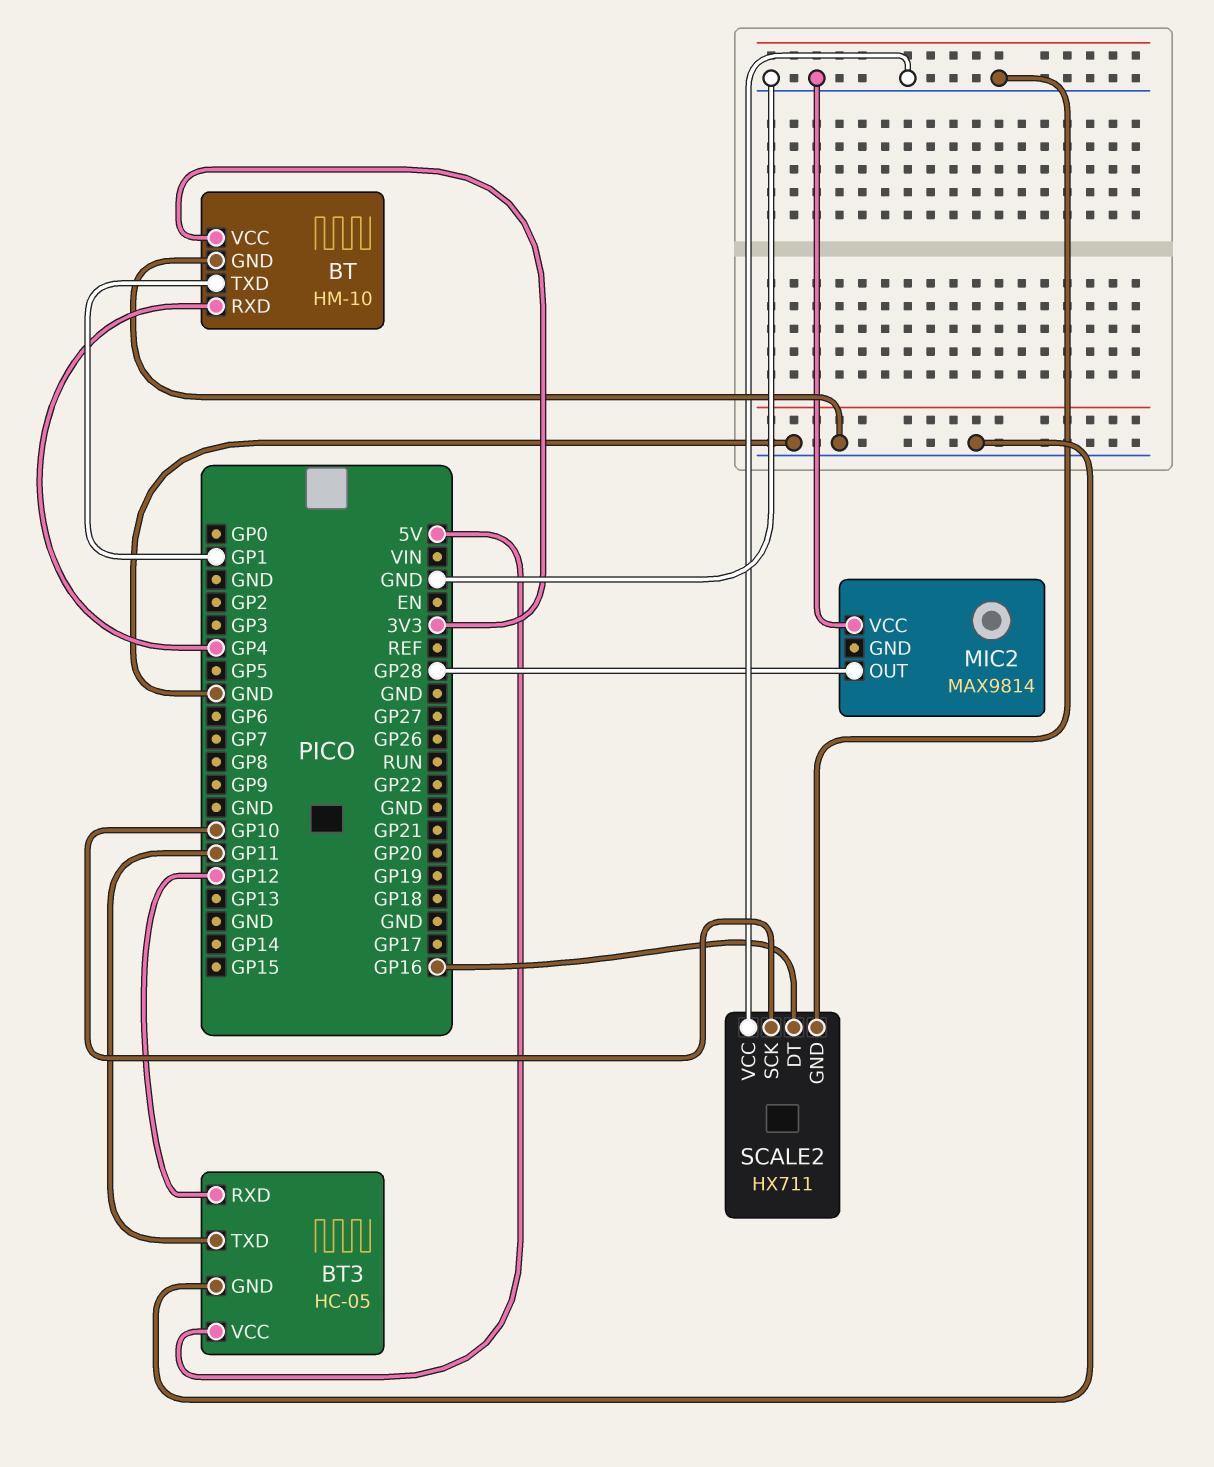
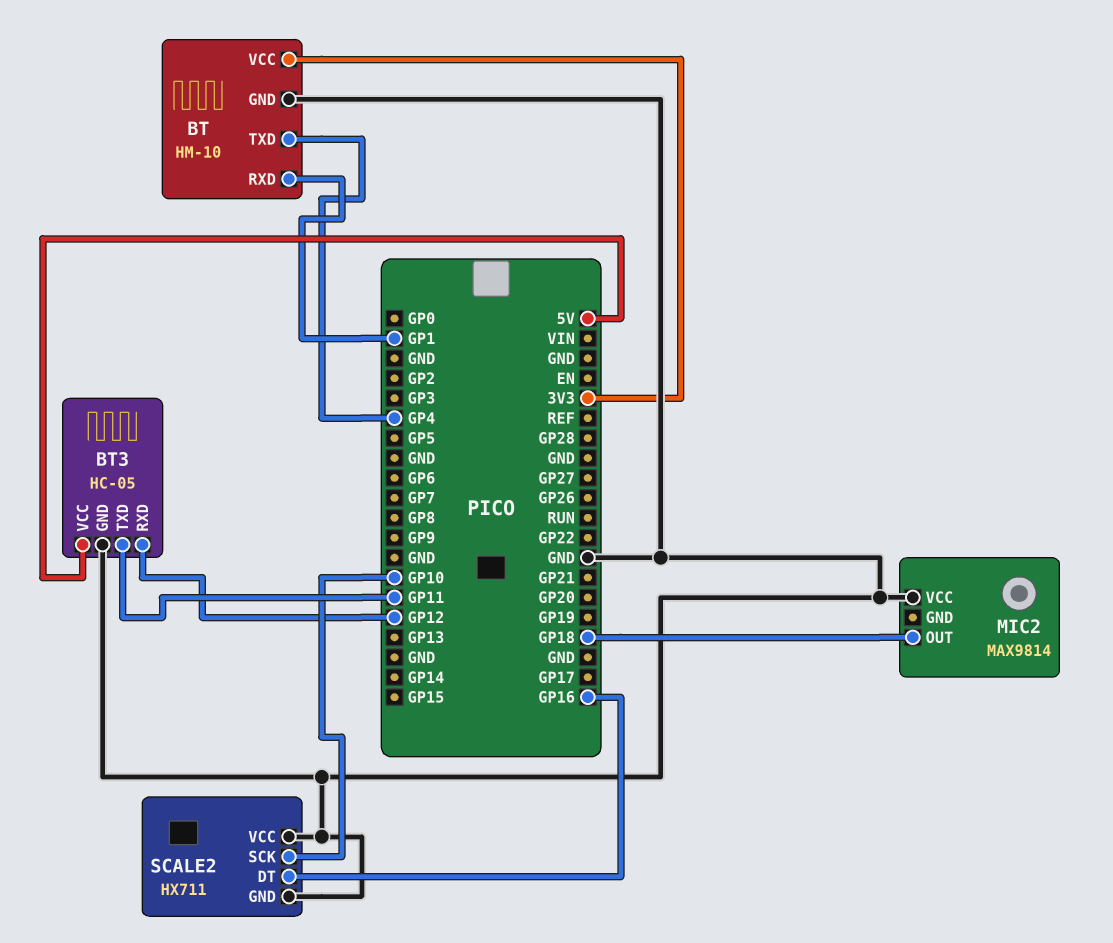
BT pin RXD: GP4 -> GP1
BT pin TXD: GP1 -> GP4
MIC2 pin OUT: GP28 -> GP18

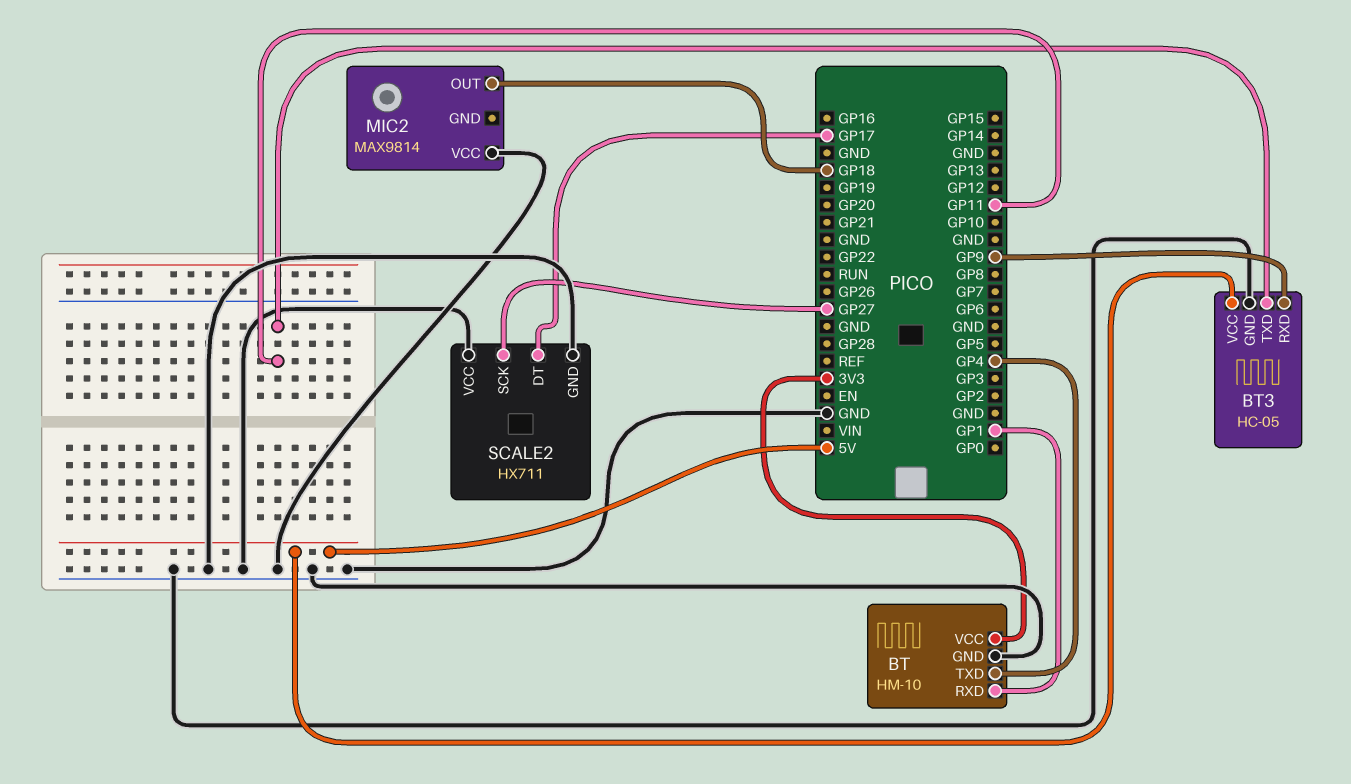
BT3 pin RXD: GP12 -> GP9
SCALE2 pin DT: GP16 -> GP17
SCALE2 pin SCK: GP10 -> GP27

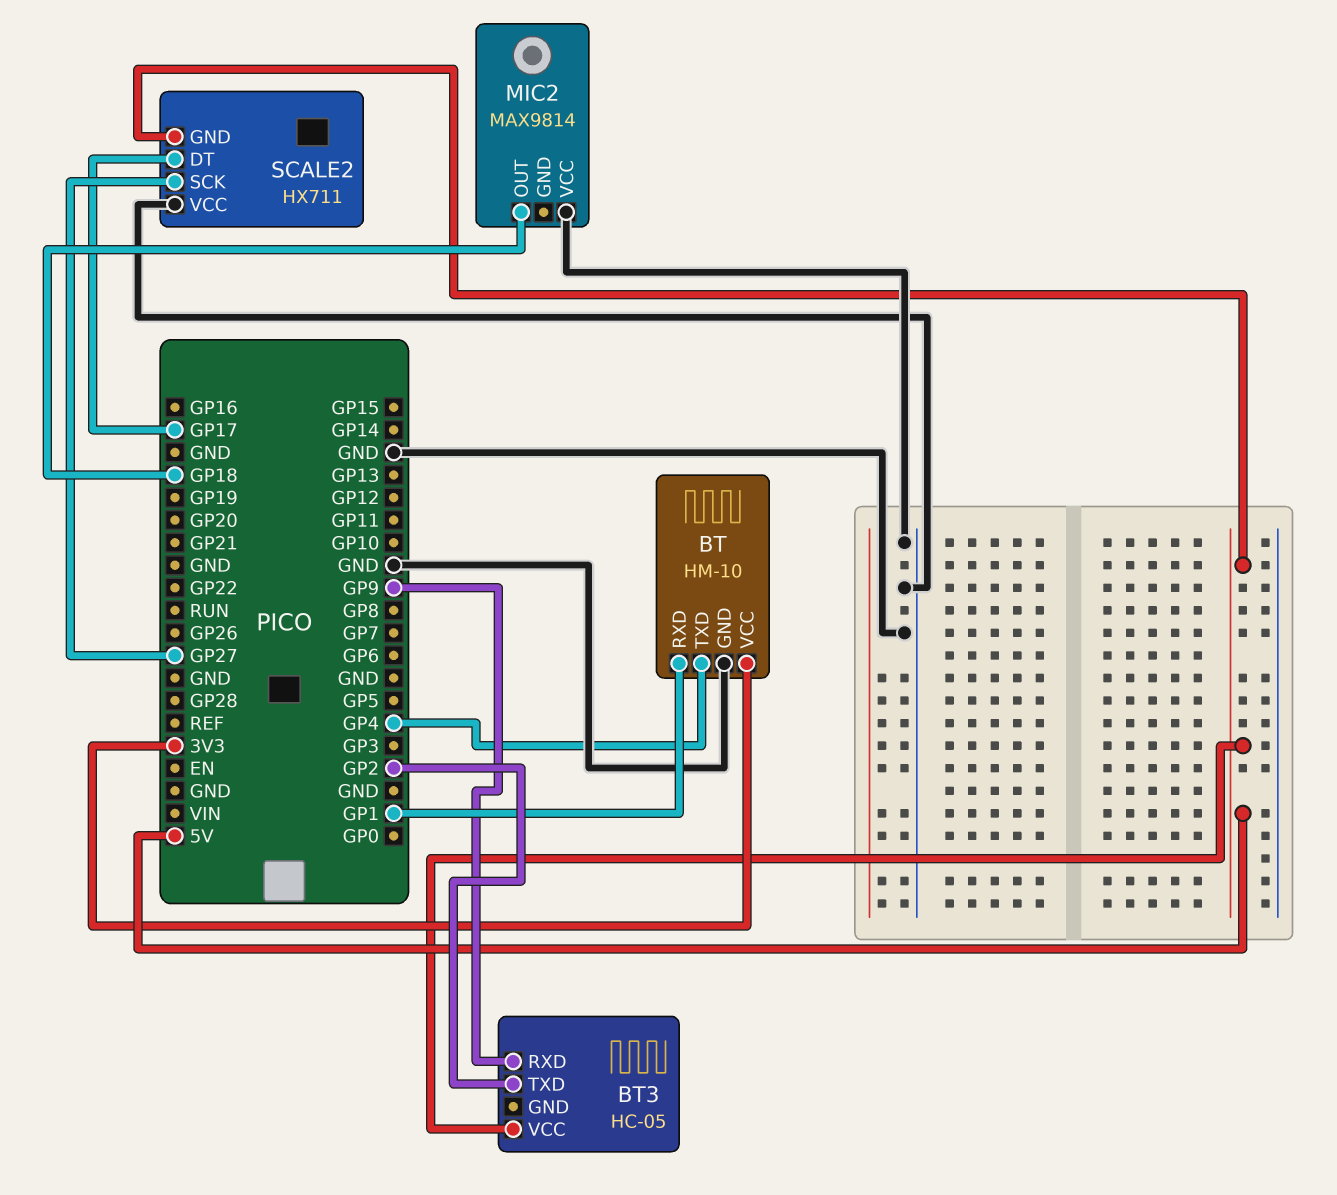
BT3 pin GND: GND -> none
BT3 pin TXD: GP11 -> GP2
SCALE2 pin GND: GND -> 5V

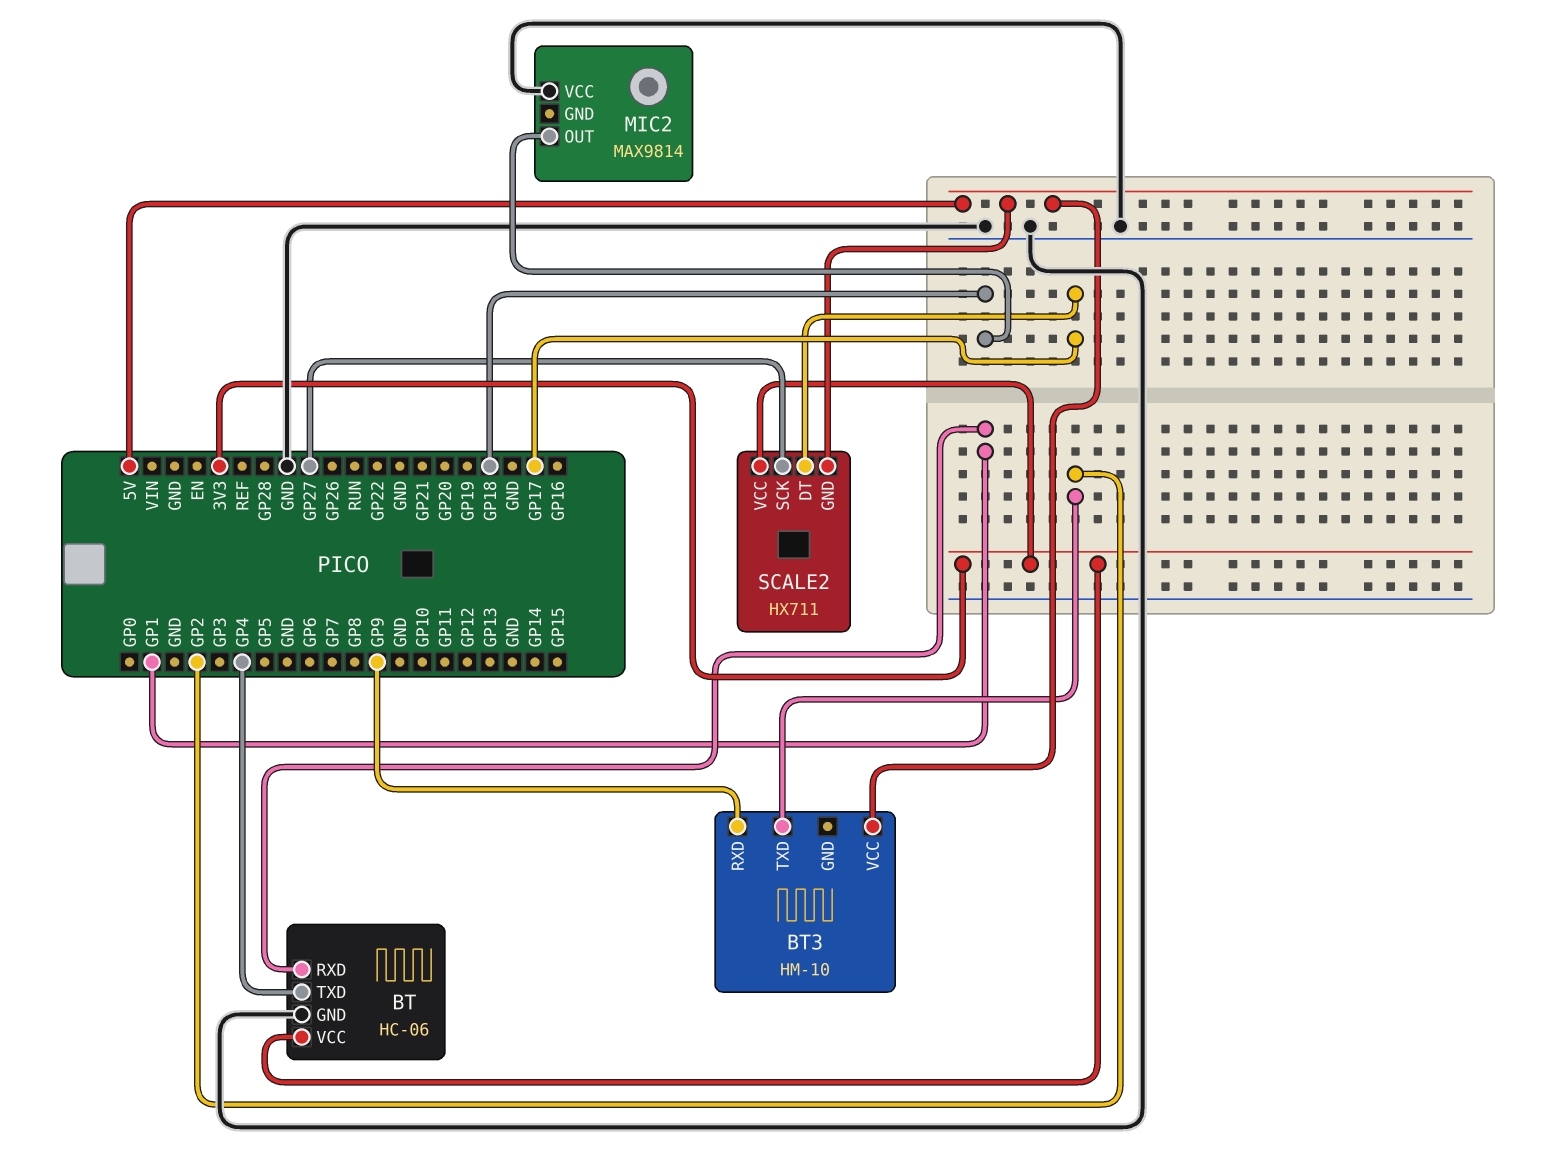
BT: HM-10 -> HC-06
BT3: HC-05 -> HM-10
SCALE2 pin VCC: GND -> 3V3

